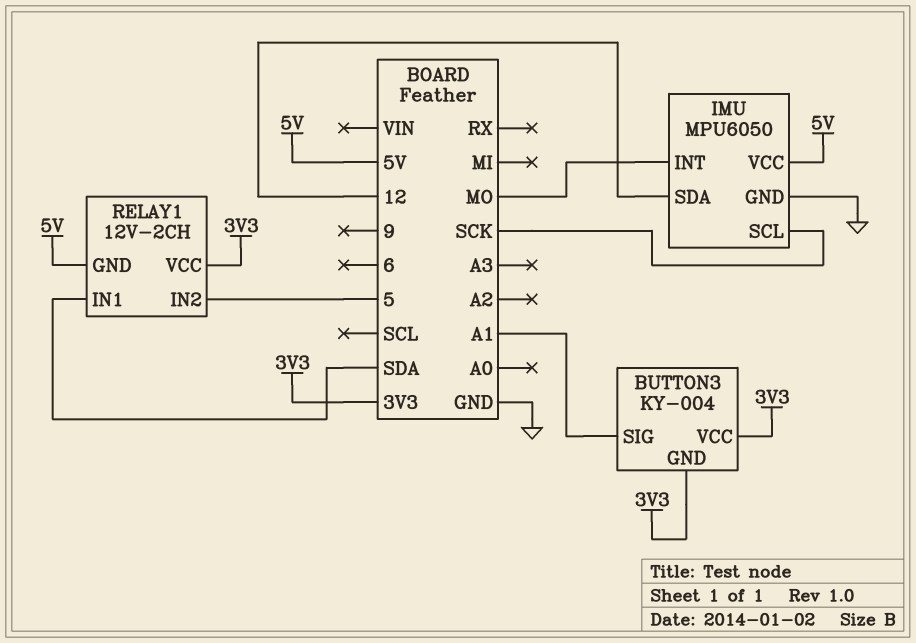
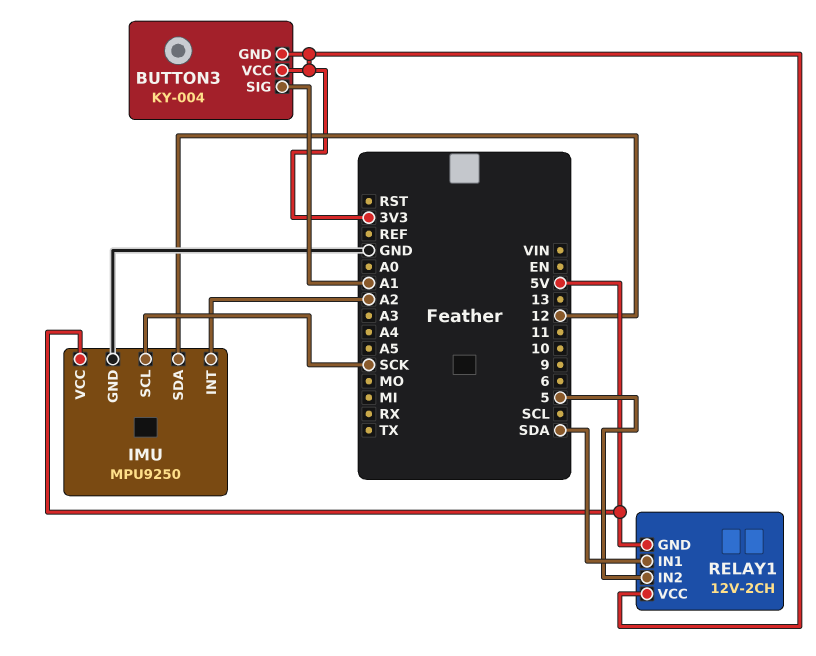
IMU: MPU6050 -> MPU9250
IMU pin INT: MO -> A2

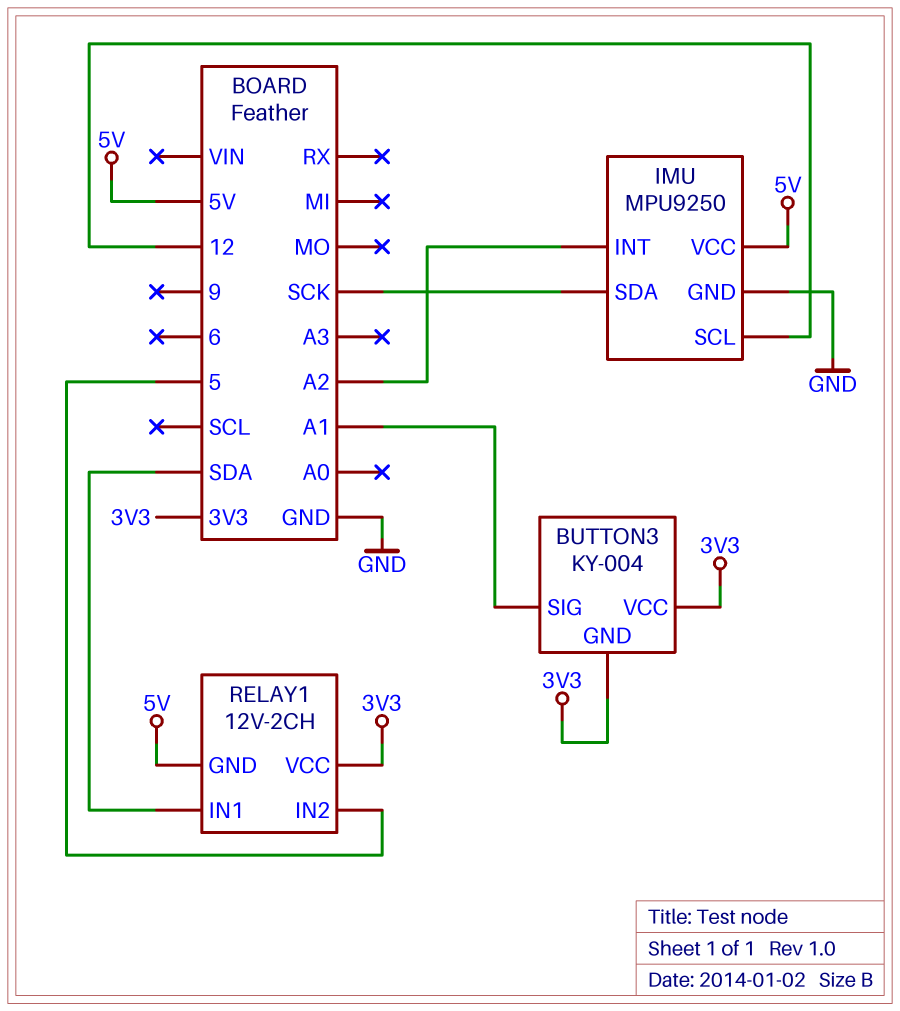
IMU pin SCL: SCK -> 12
IMU pin SDA: 12 -> SCK

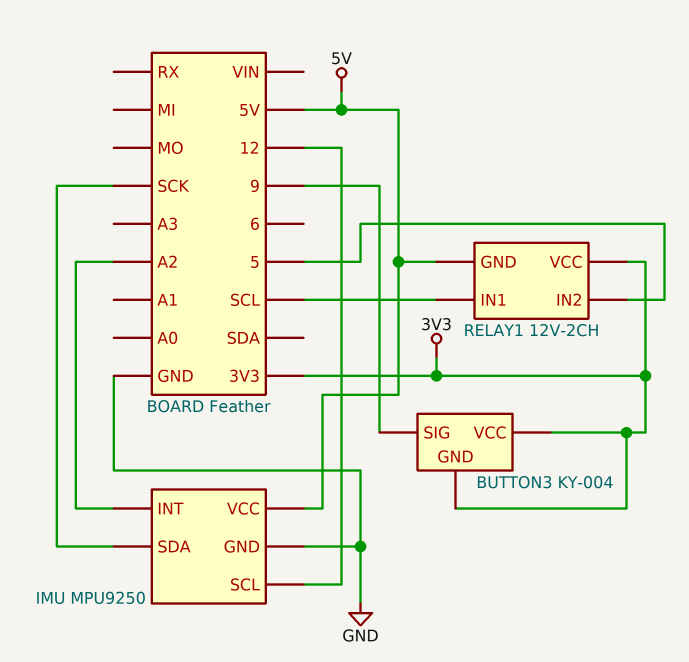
BUTTON3 pin SIG: A1 -> 9
RELAY1 pin IN1: SDA -> SCL

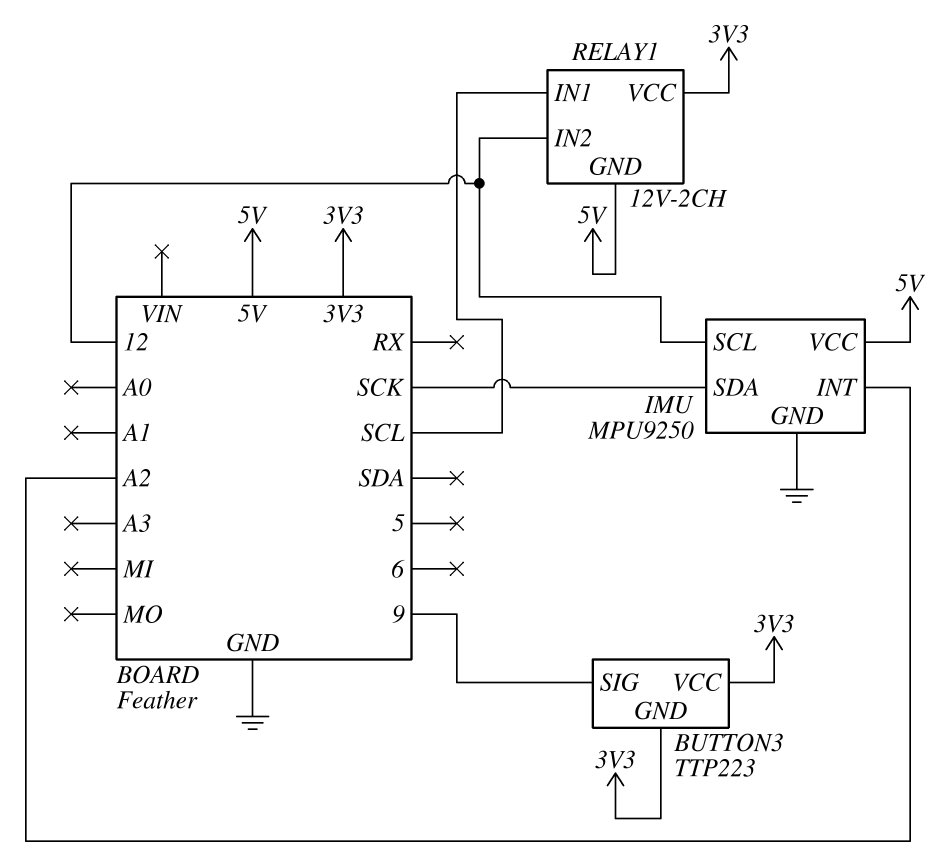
BUTTON3: KY-004 -> TTP223
RELAY1 pin IN2: 5 -> 12

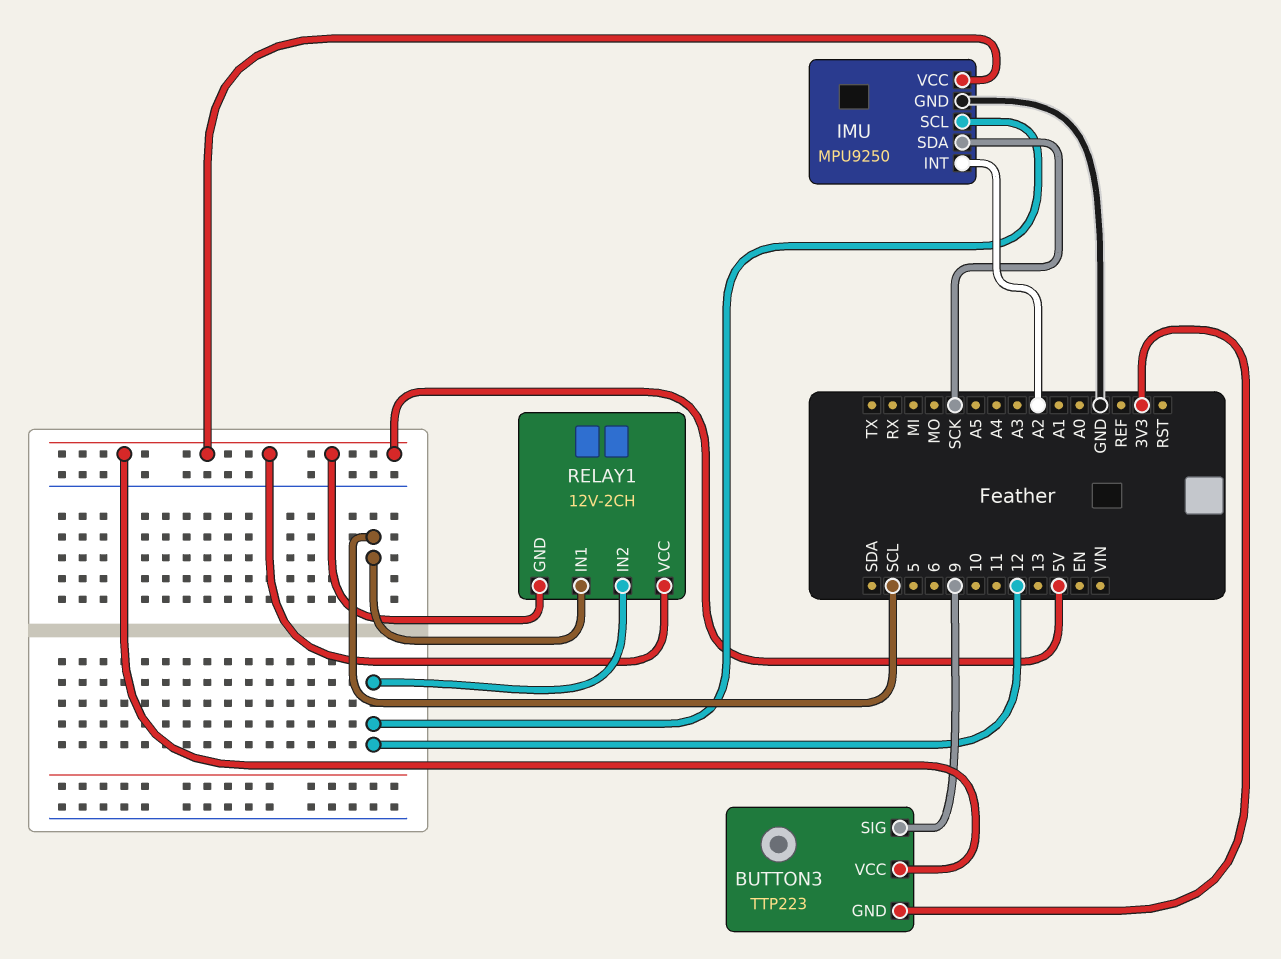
BUTTON3 pin VCC: 3V3 -> 5V
RELAY1 pin VCC: 3V3 -> 5V

